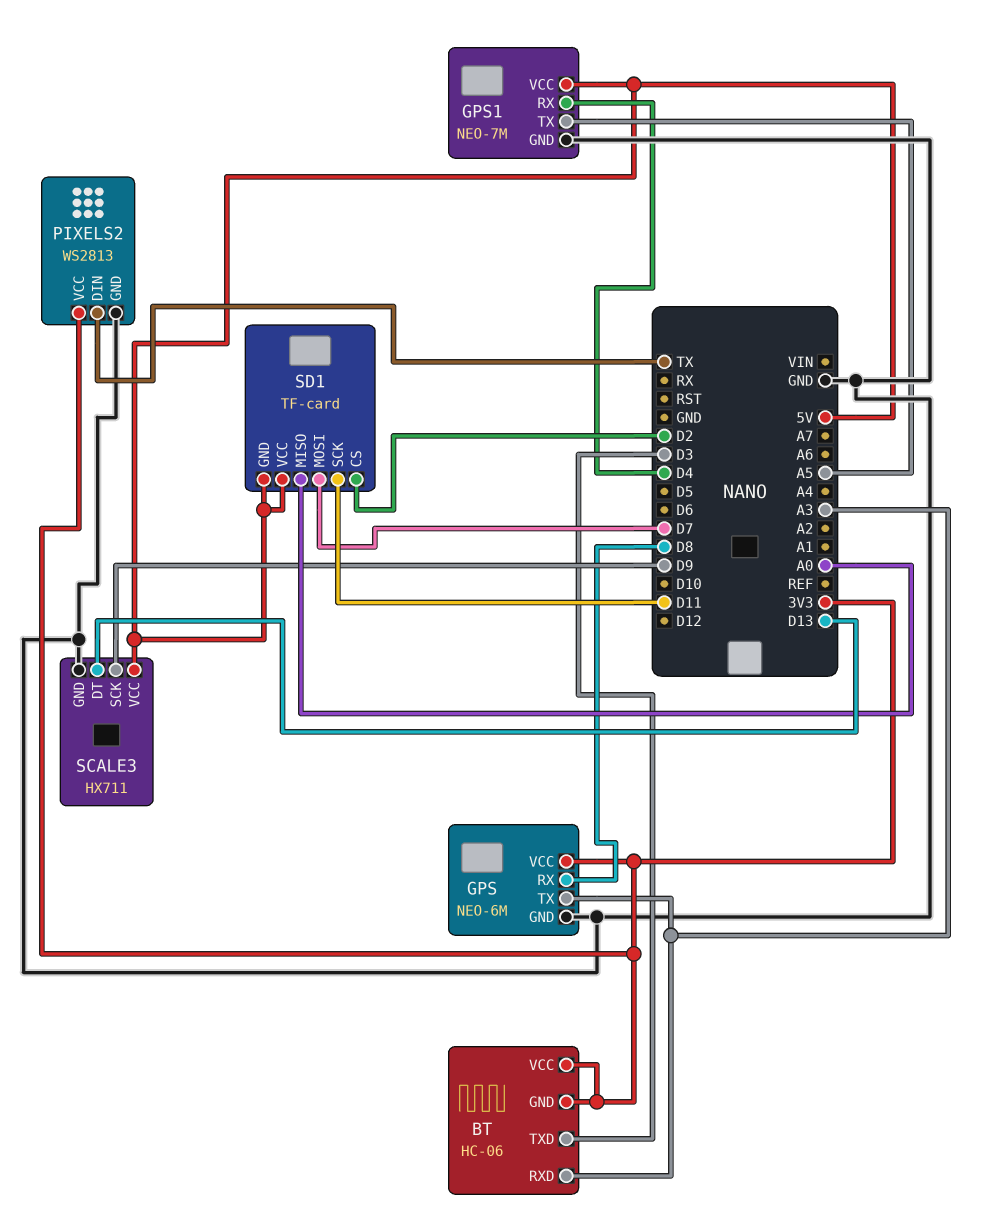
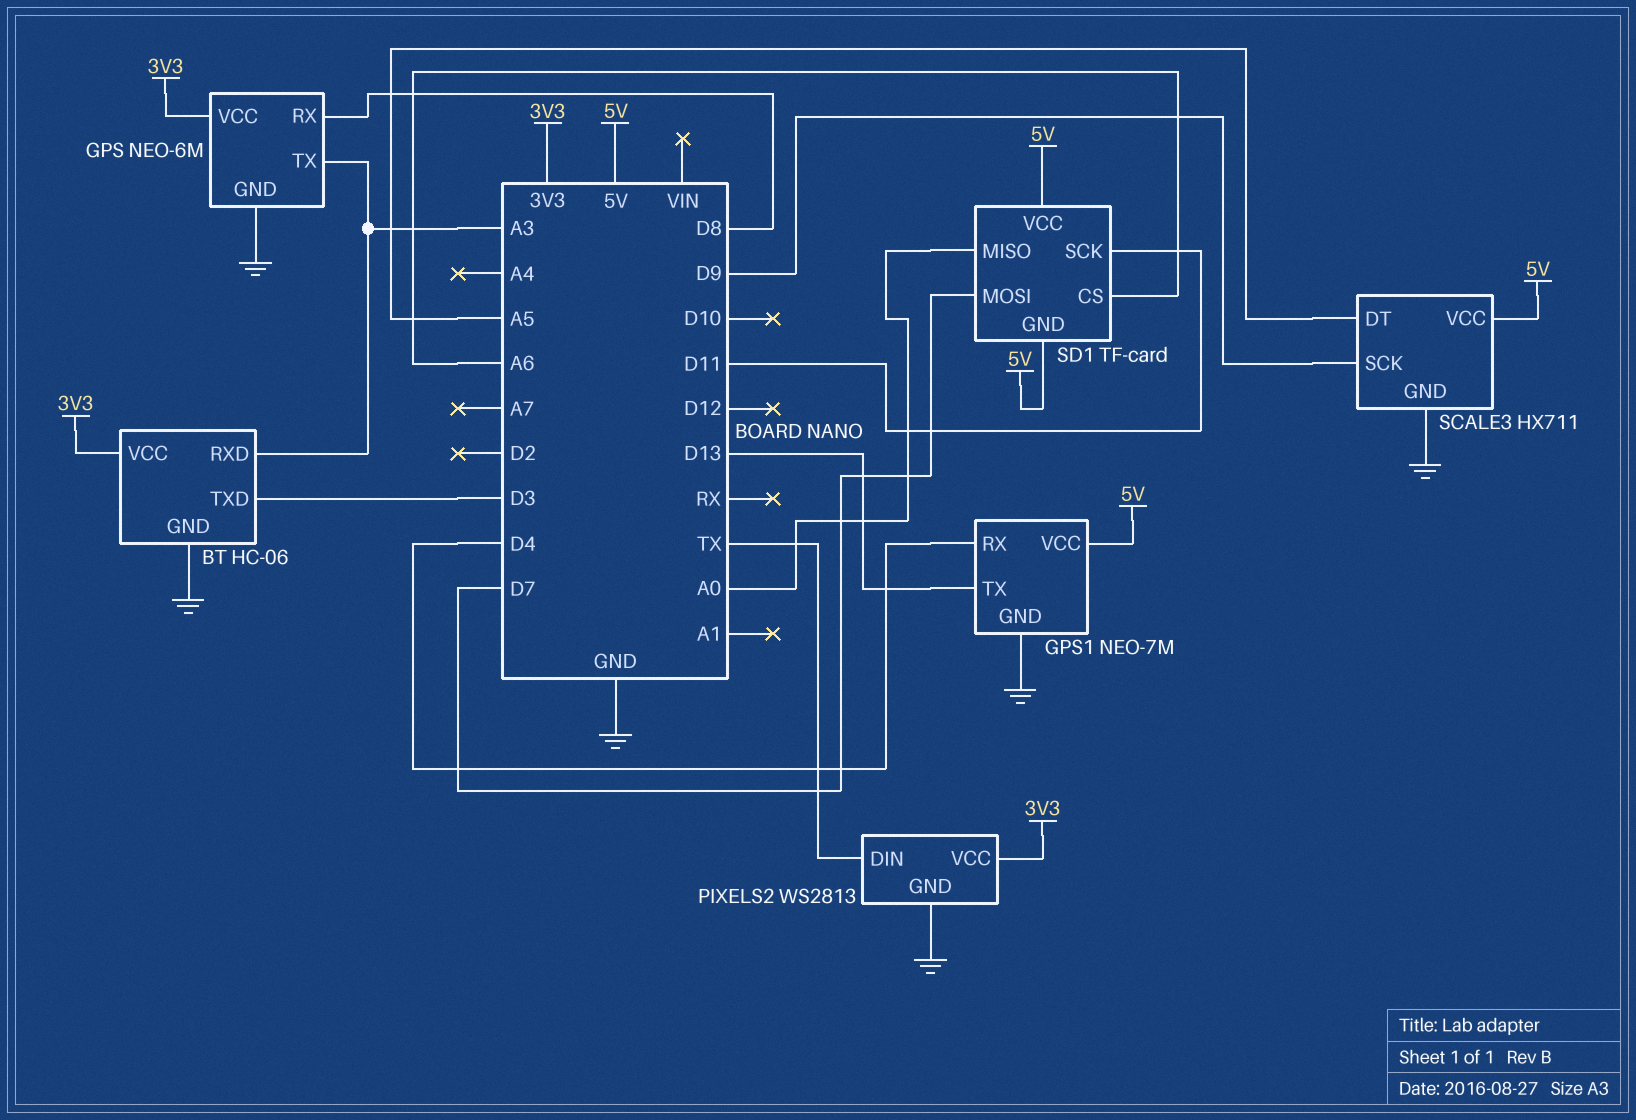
BT pin GND: 3V3 -> GND
GPS1 pin TX: A5 -> D13
SCALE3 pin DT: D13 -> A5
SD1 pin CS: D2 -> A6

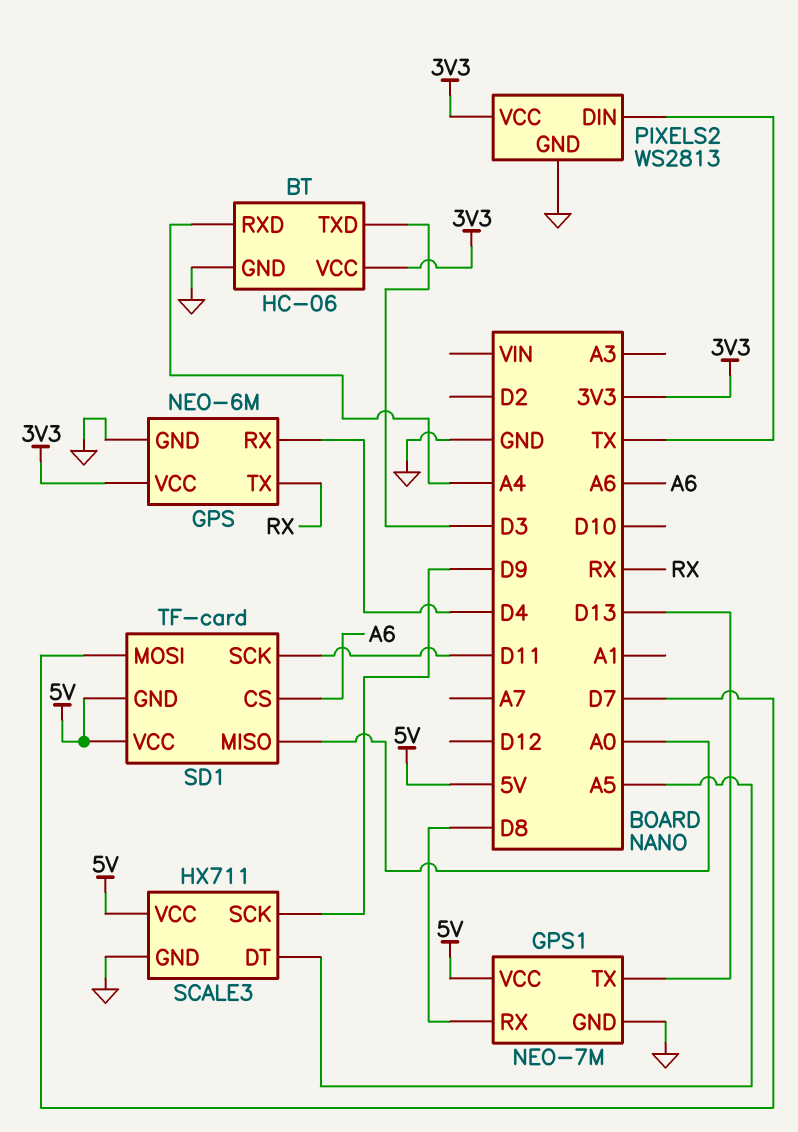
BT pin RXD: A3 -> A4
GPS pin RX: D8 -> D4
GPS pin TX: A3 -> RX
GPS1 pin RX: D4 -> D8

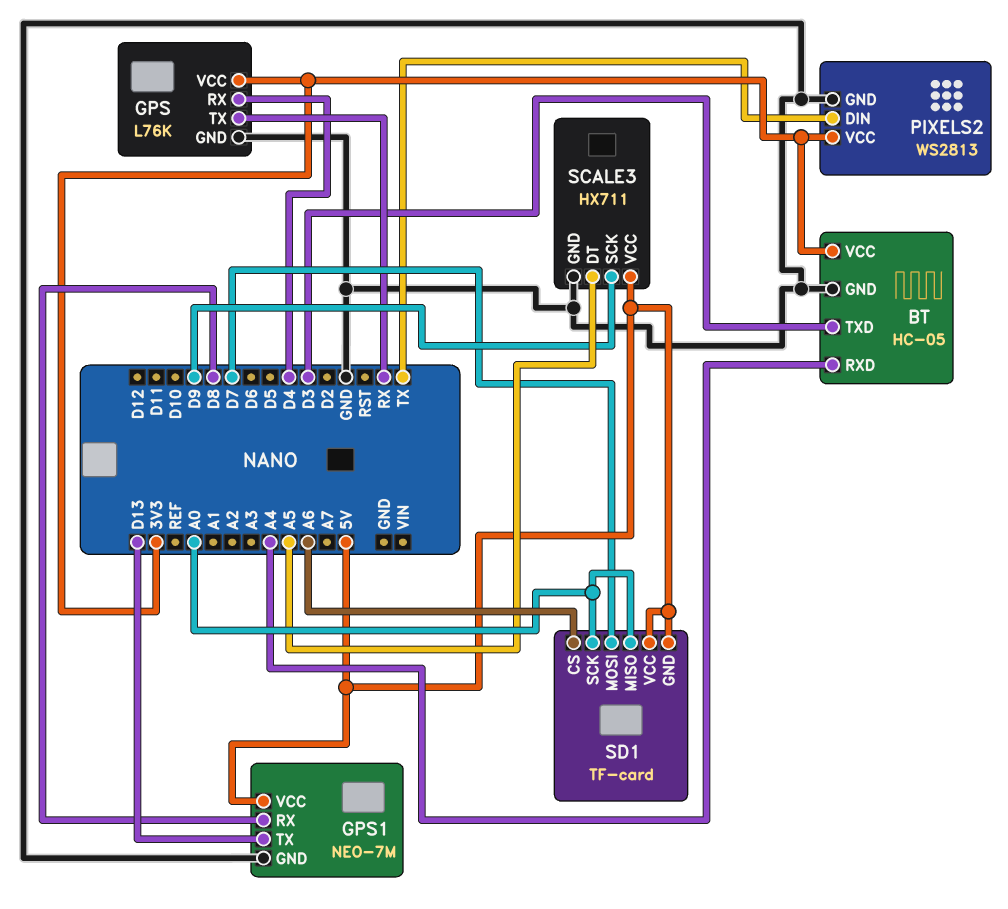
BT: HC-06 -> HC-05
GPS: NEO-6M -> L76K
SD1 pin SCK: D11 -> A0

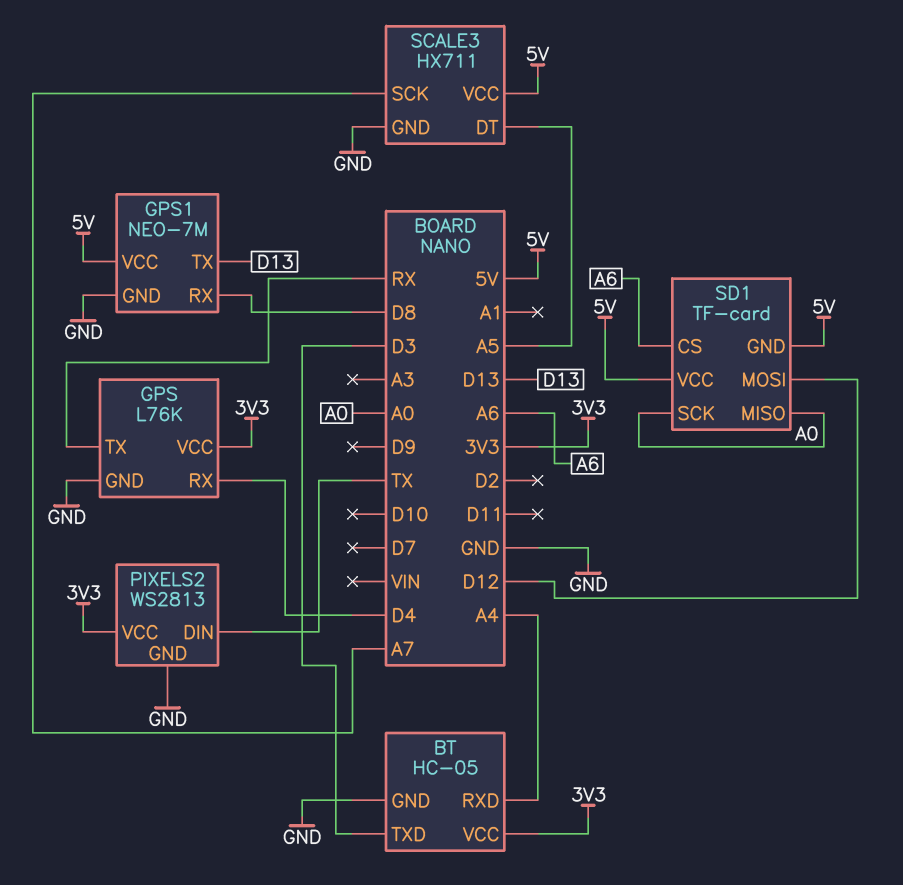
SCALE3 pin SCK: D9 -> A7
SD1 pin MOSI: D7 -> D12

